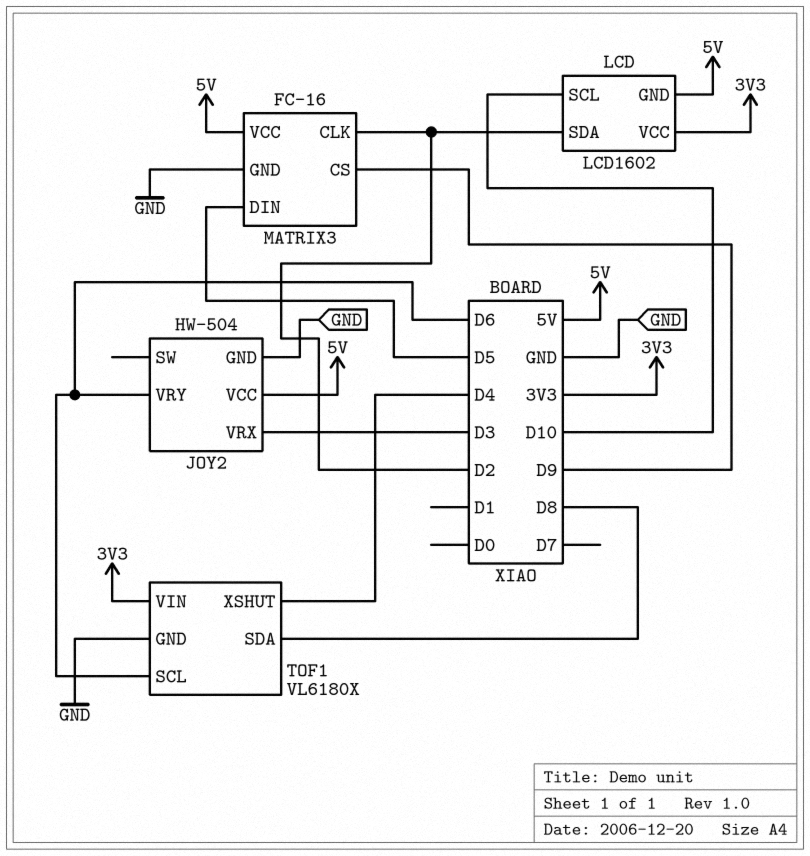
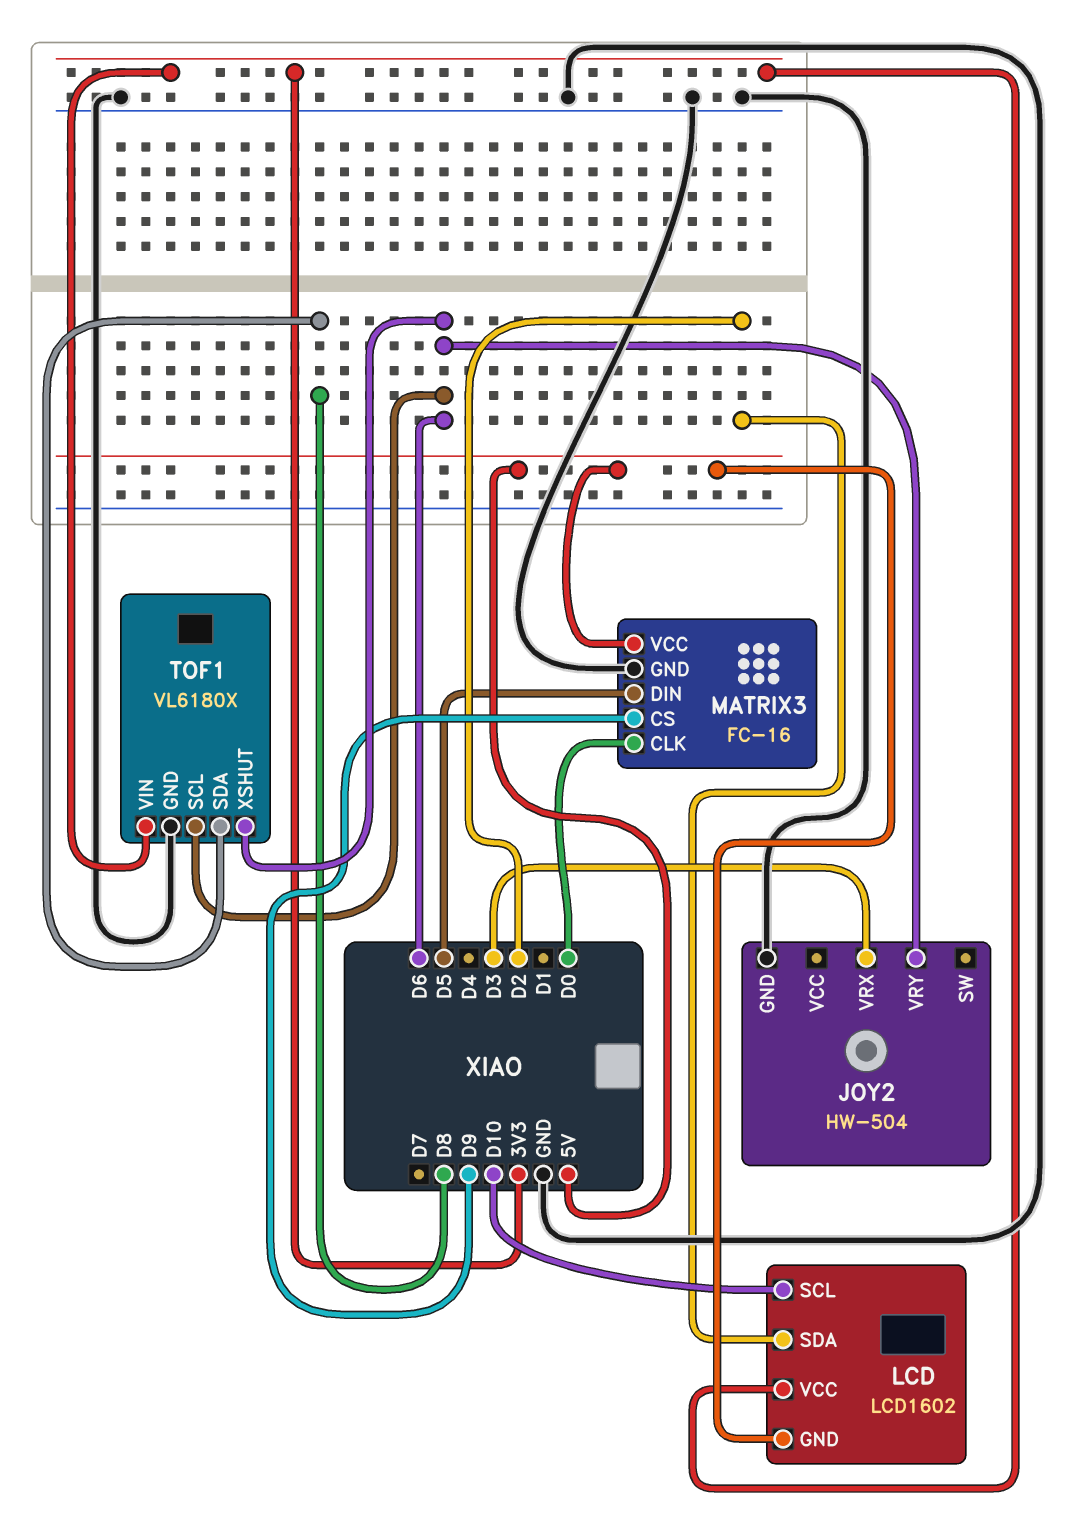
JOY2 pin VCC: 5V -> none
MATRIX3 pin CLK: D2 -> D0
TOF1 pin XSHUT: D4 -> D6

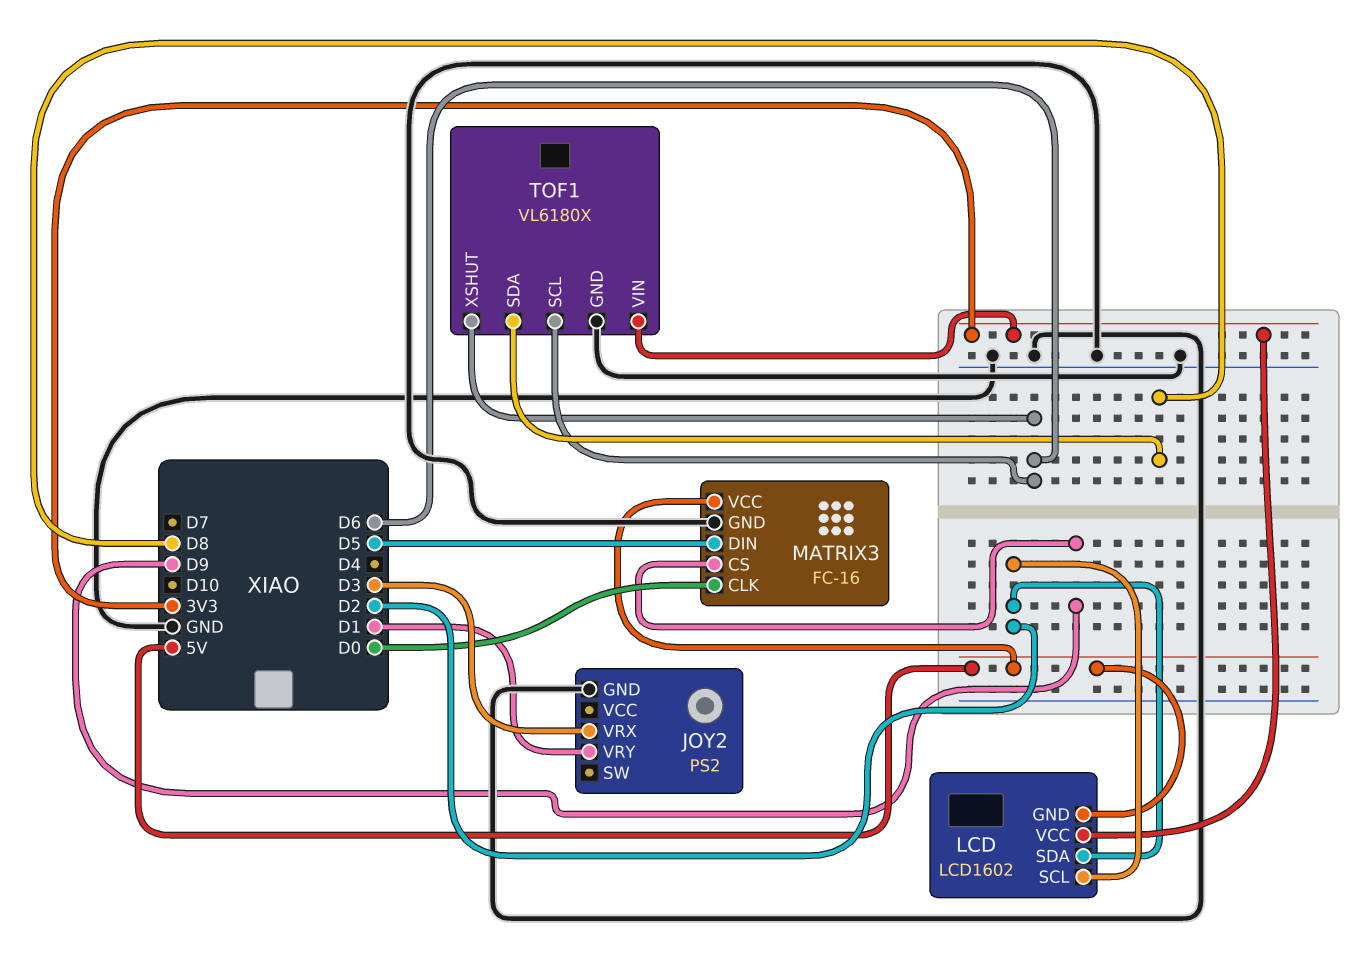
JOY2: HW-504 -> PS2
JOY2 pin VRY: D6 -> D1
LCD pin SCL: D10 -> D2

